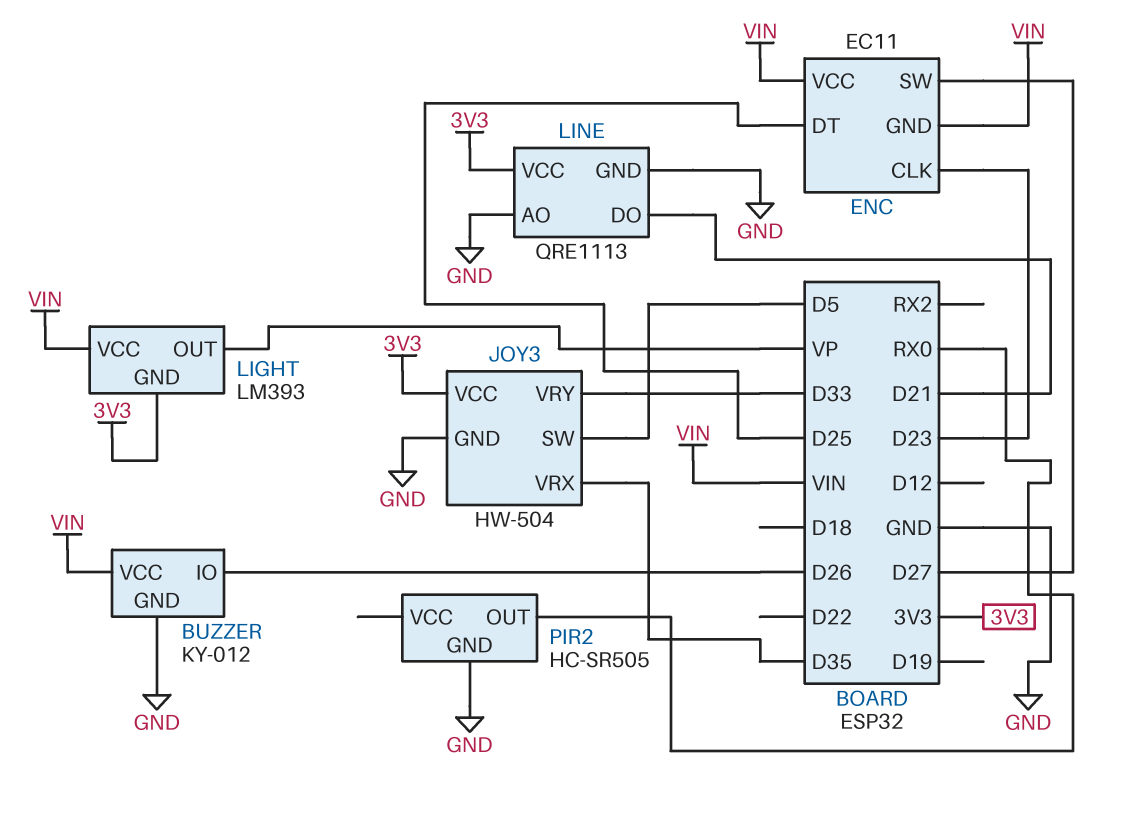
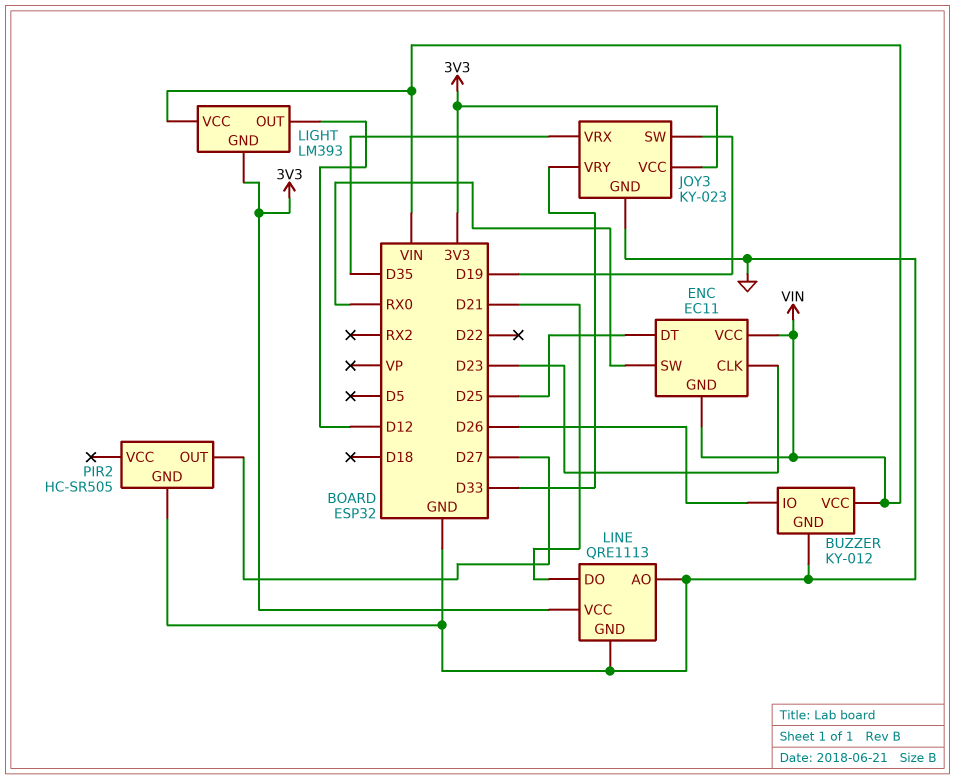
ENC pin SW: D27 -> RX0
JOY3: HW-504 -> KY-023
JOY3 pin SW: D5 -> D19
LIGHT pin OUT: VP -> D12
PIR2 pin OUT: RX0 -> D27

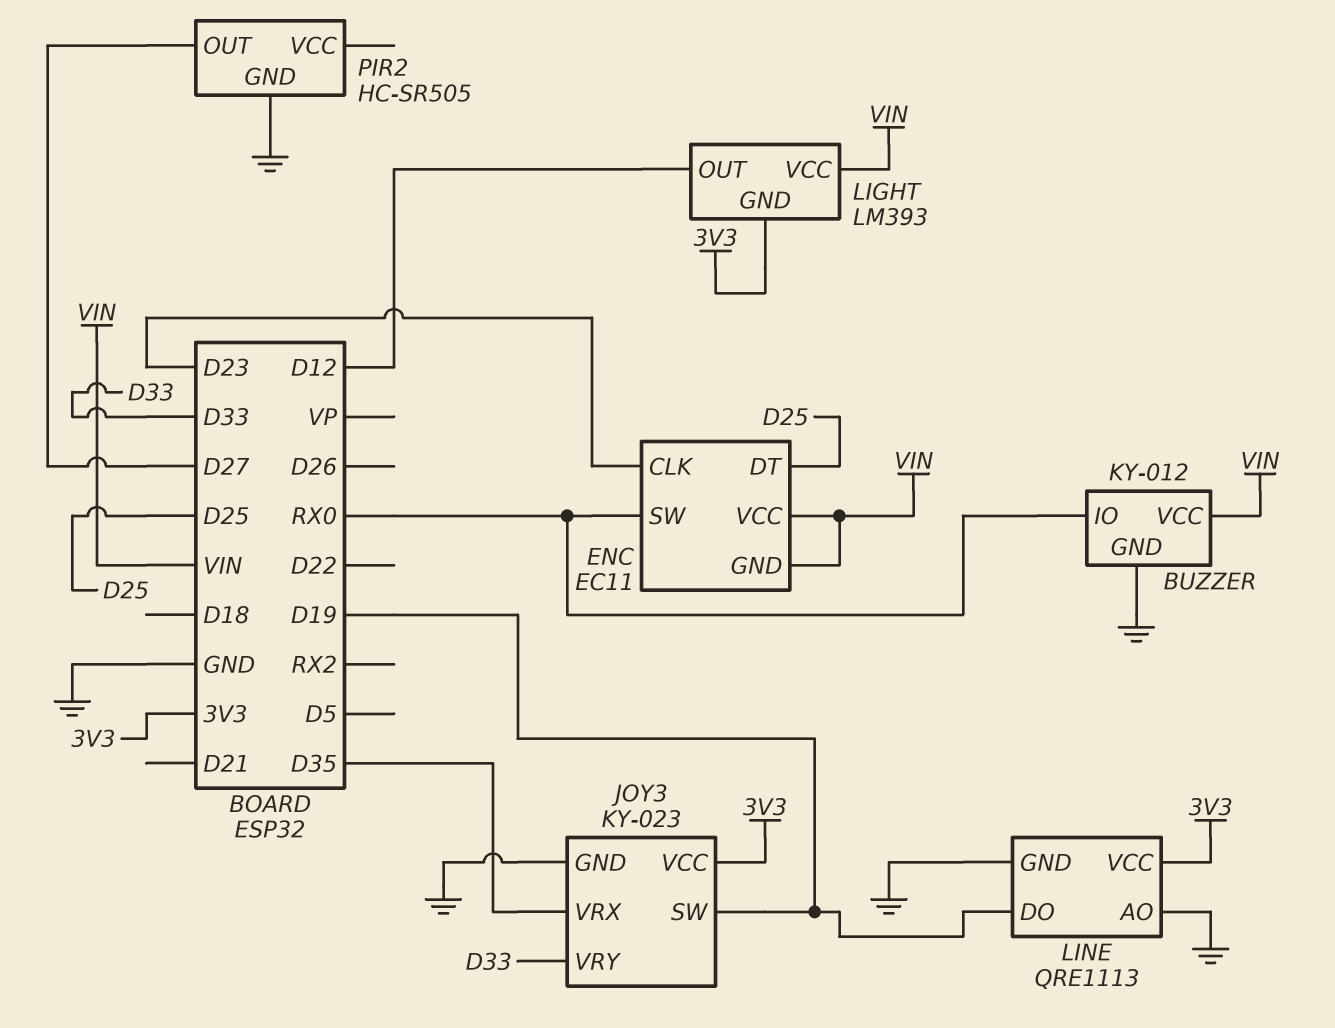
BUZZER pin IO: D26 -> RX0
LINE pin DO: D21 -> D19

